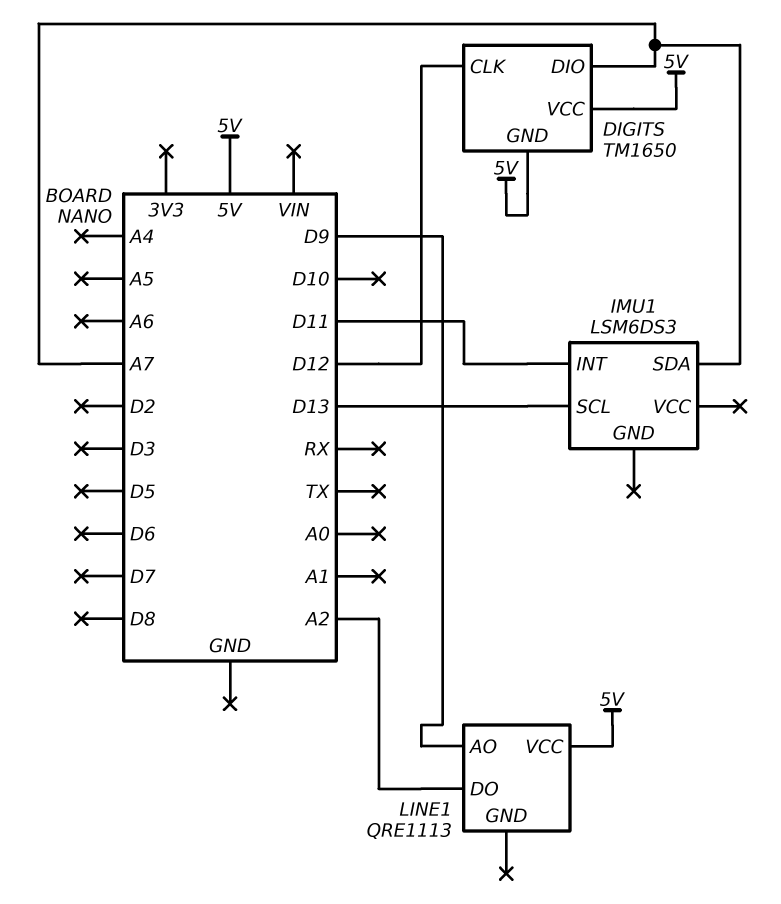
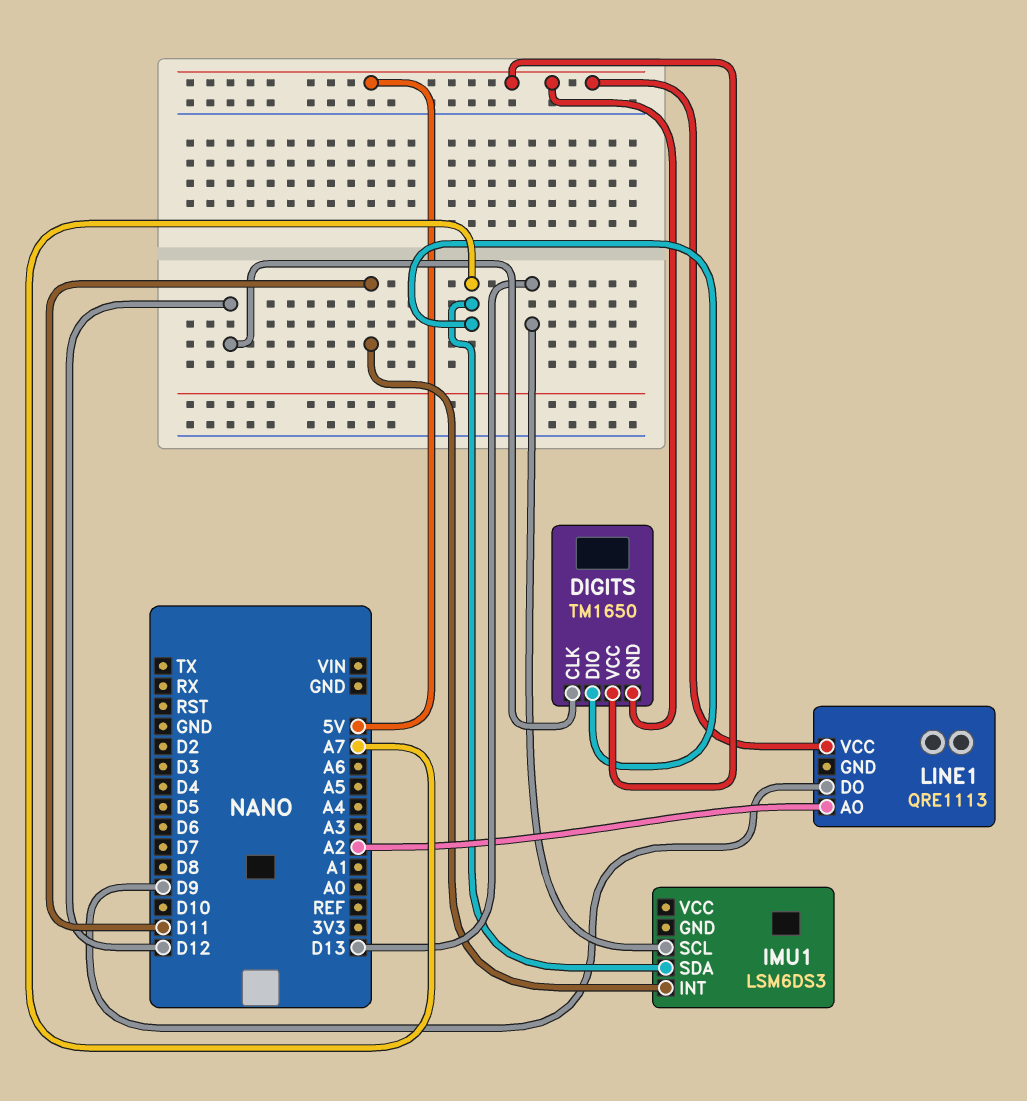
LINE1 pin AO: D9 -> A2
LINE1 pin DO: A2 -> D9

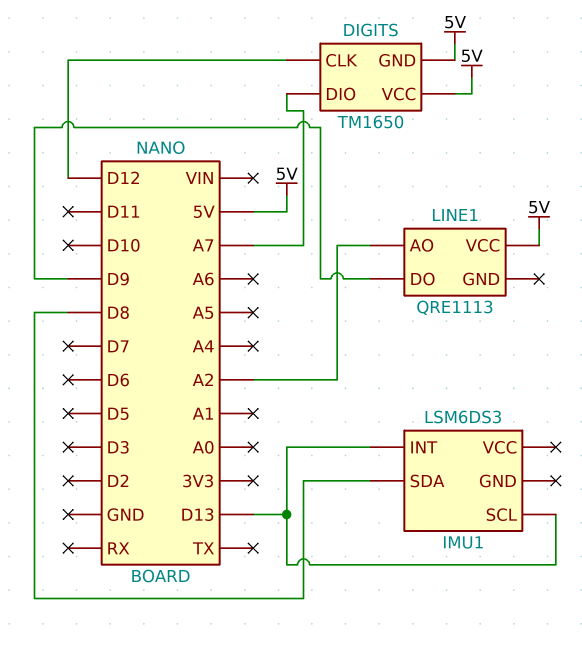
IMU1 pin INT: D11 -> D13
IMU1 pin SDA: A7 -> D8

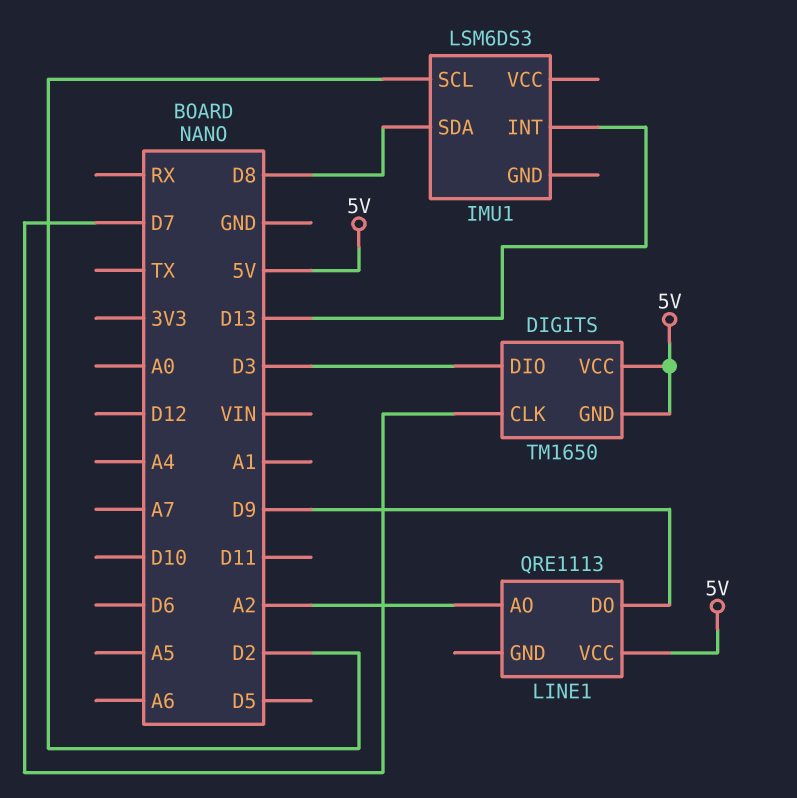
DIGITS pin CLK: D12 -> D7
DIGITS pin DIO: A7 -> D3
IMU1 pin SCL: D13 -> D2

